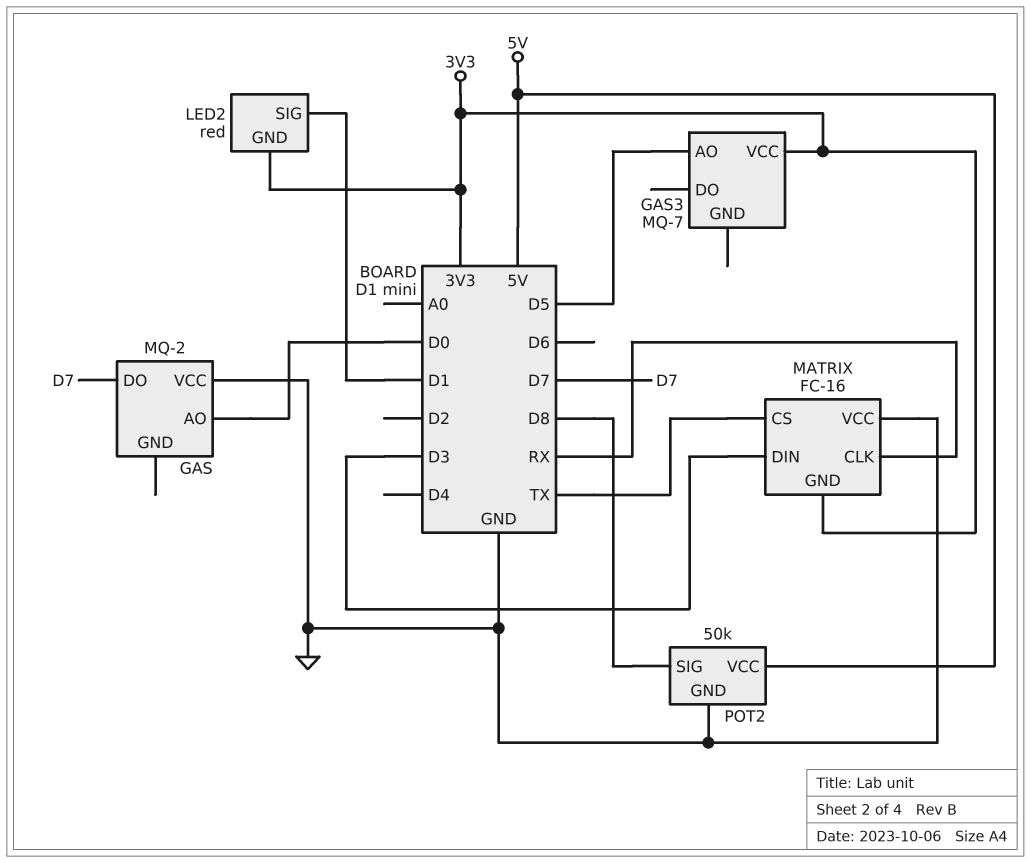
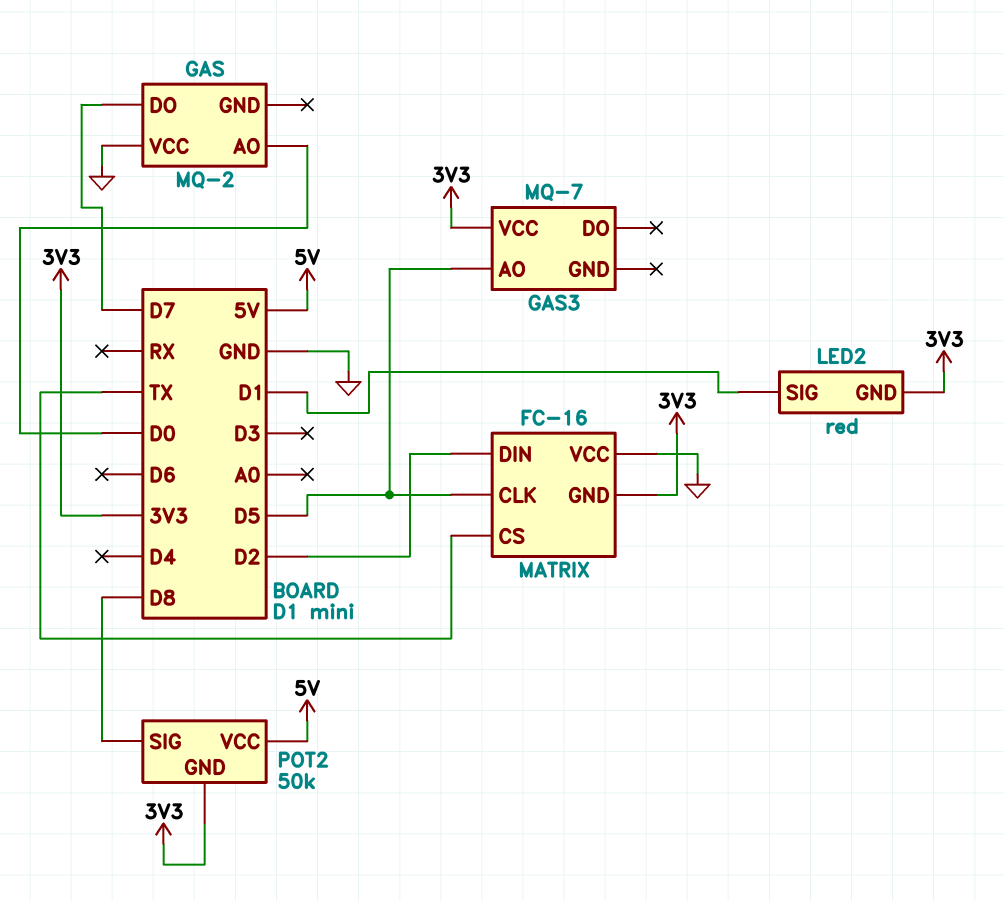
MATRIX pin CLK: RX -> D5
MATRIX pin DIN: D3 -> D2
POT2 pin GND: GND -> 3V3

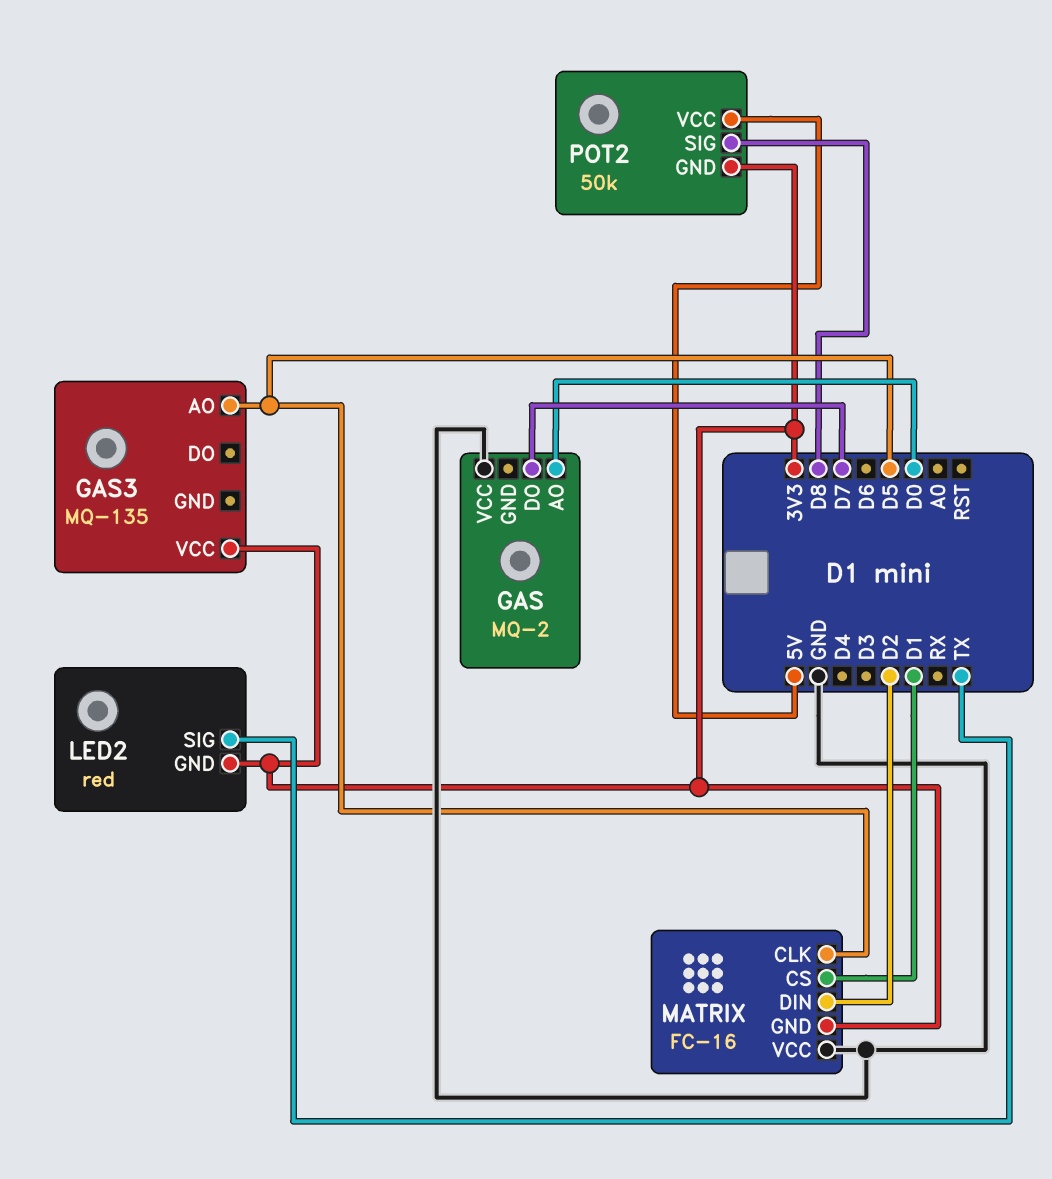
GAS3: MQ-7 -> MQ-135
LED2 pin SIG: D1 -> TX
MATRIX pin CS: TX -> D1

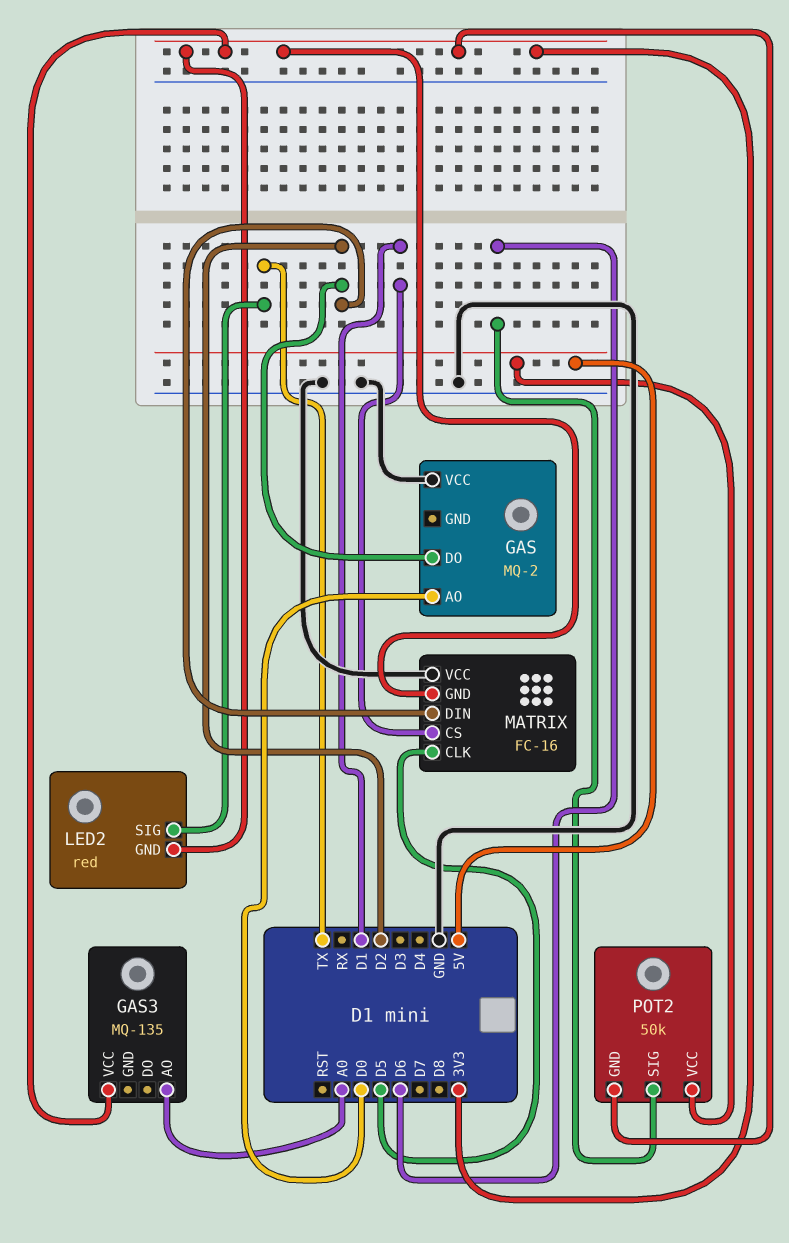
GAS pin DO: D7 -> D2
GAS3 pin AO: D5 -> A0
POT2 pin SIG: D8 -> D6

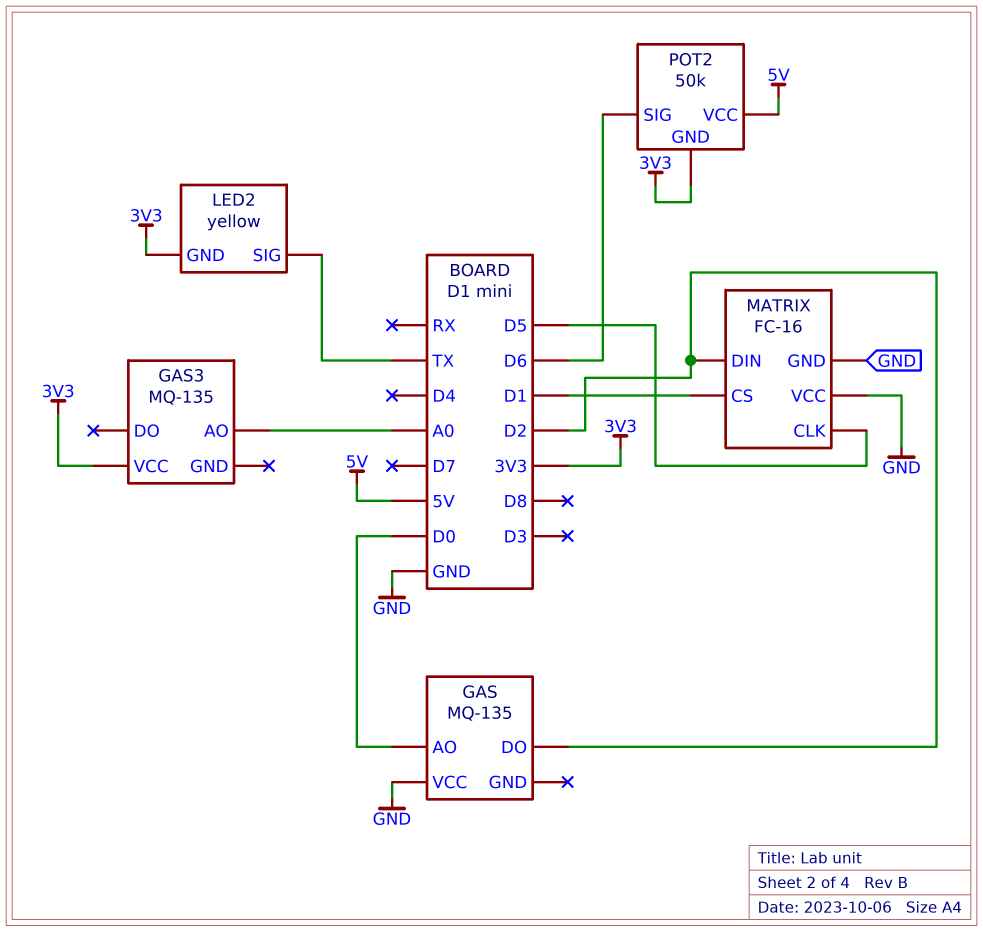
GAS: MQ-2 -> MQ-135
LED2: red -> yellow
MATRIX pin GND: 3V3 -> GND

